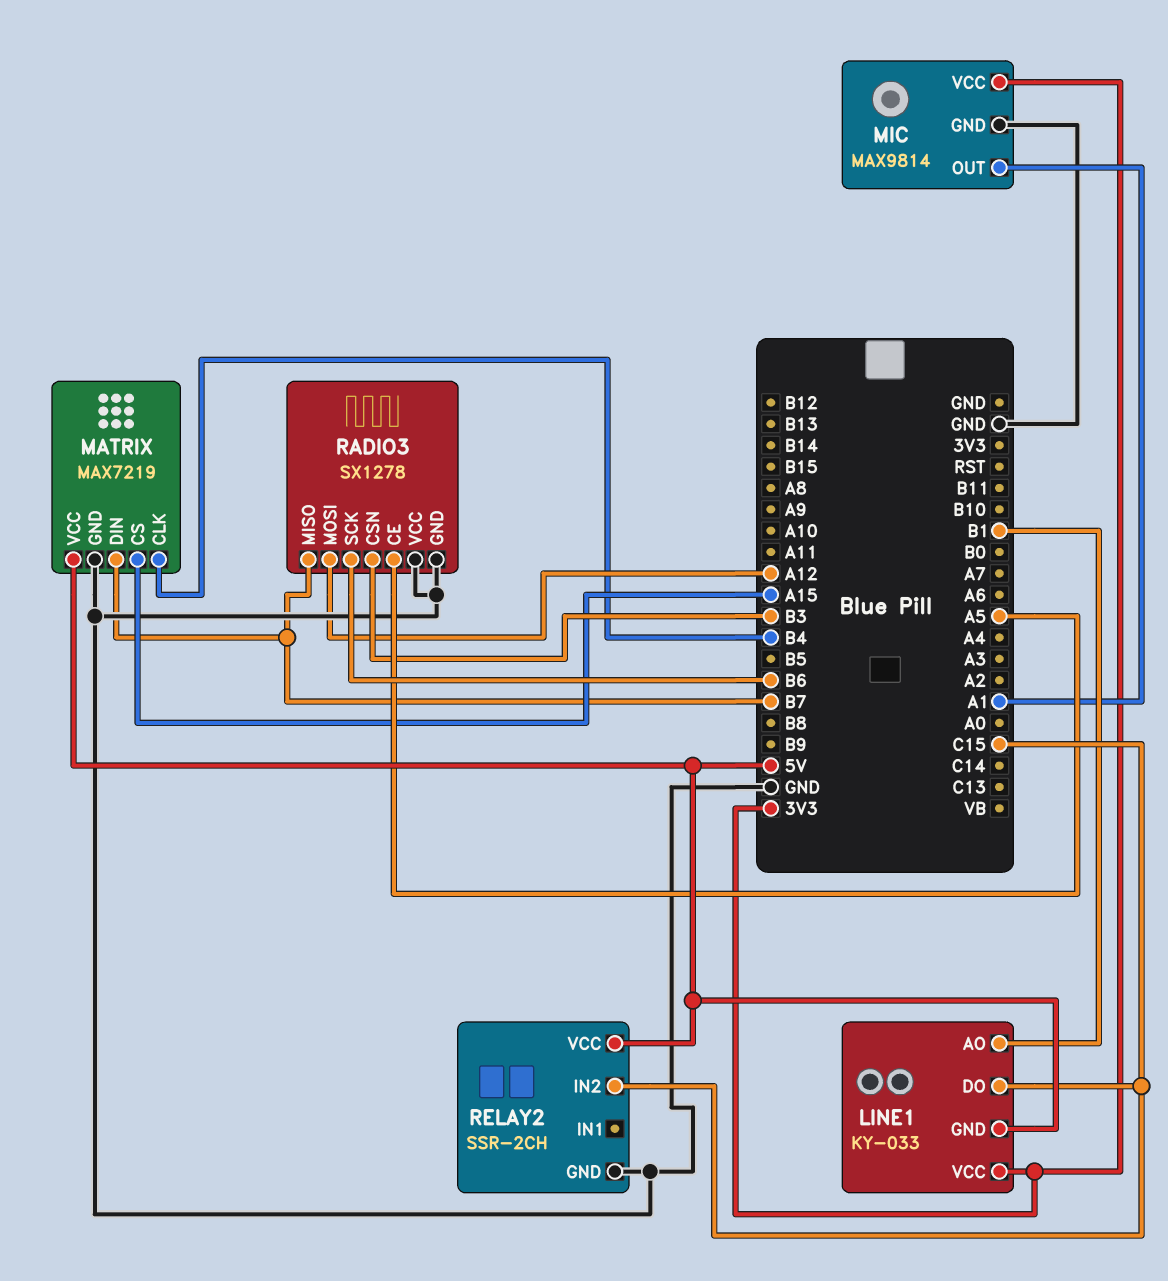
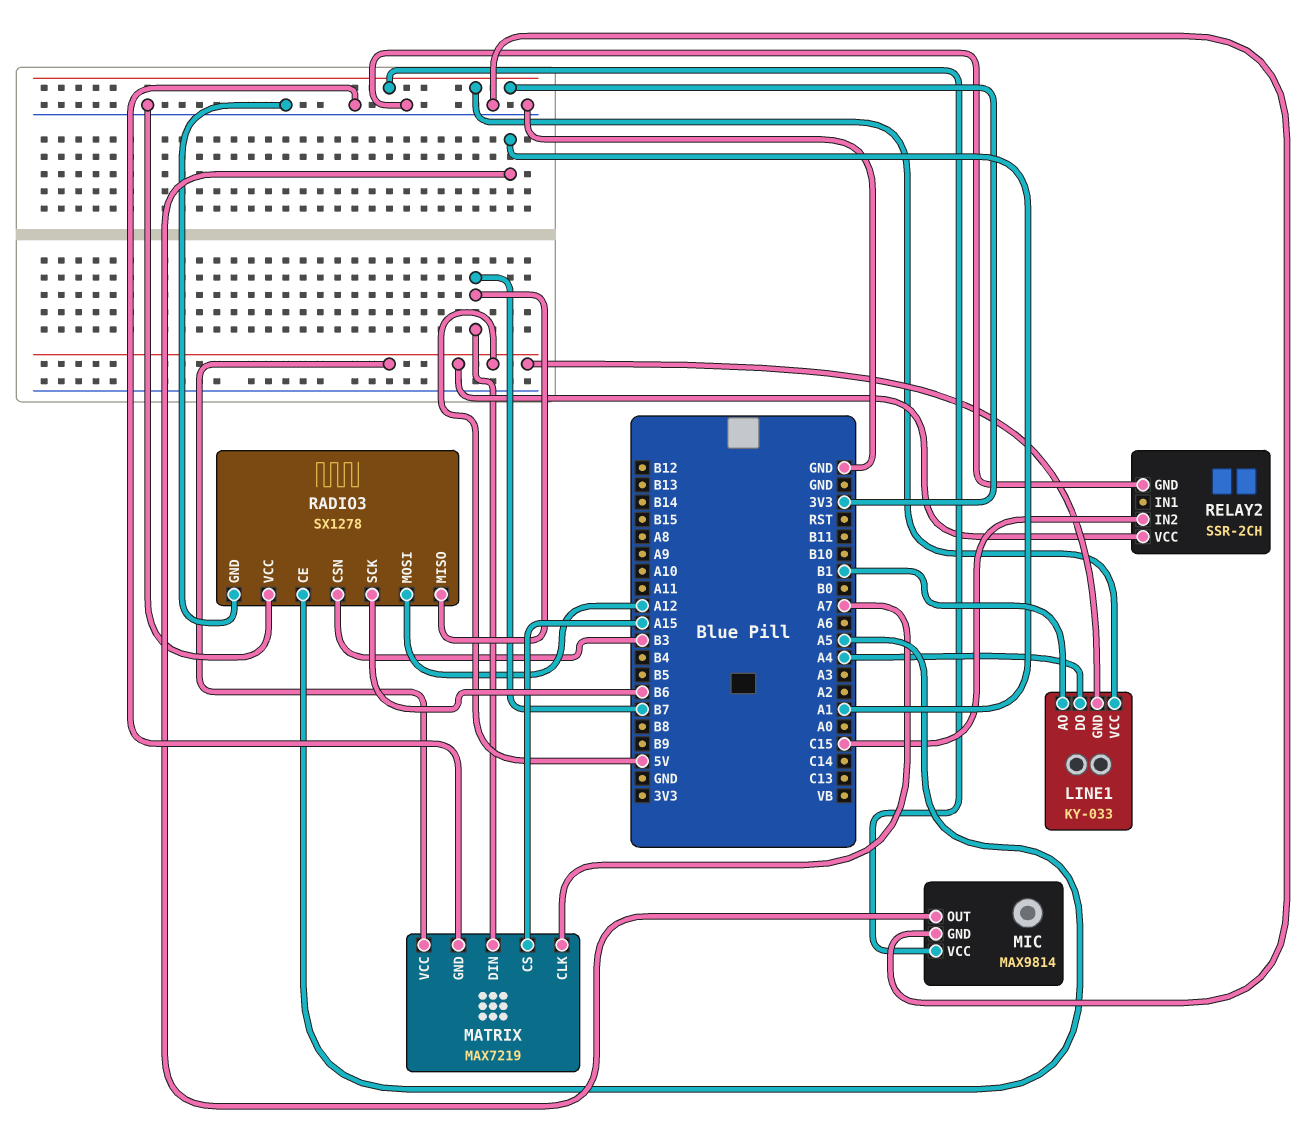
LINE1 pin DO: C15 -> A4
MATRIX pin CLK: B4 -> A7

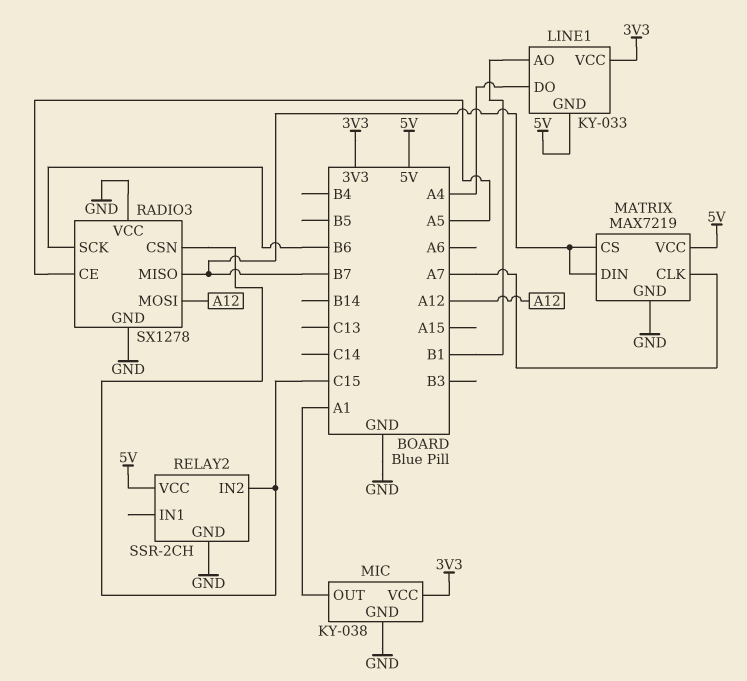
MATRIX pin CS: A15 -> B7
MIC: MAX9814 -> KY-038
RADIO3 pin CSN: B3 -> C15

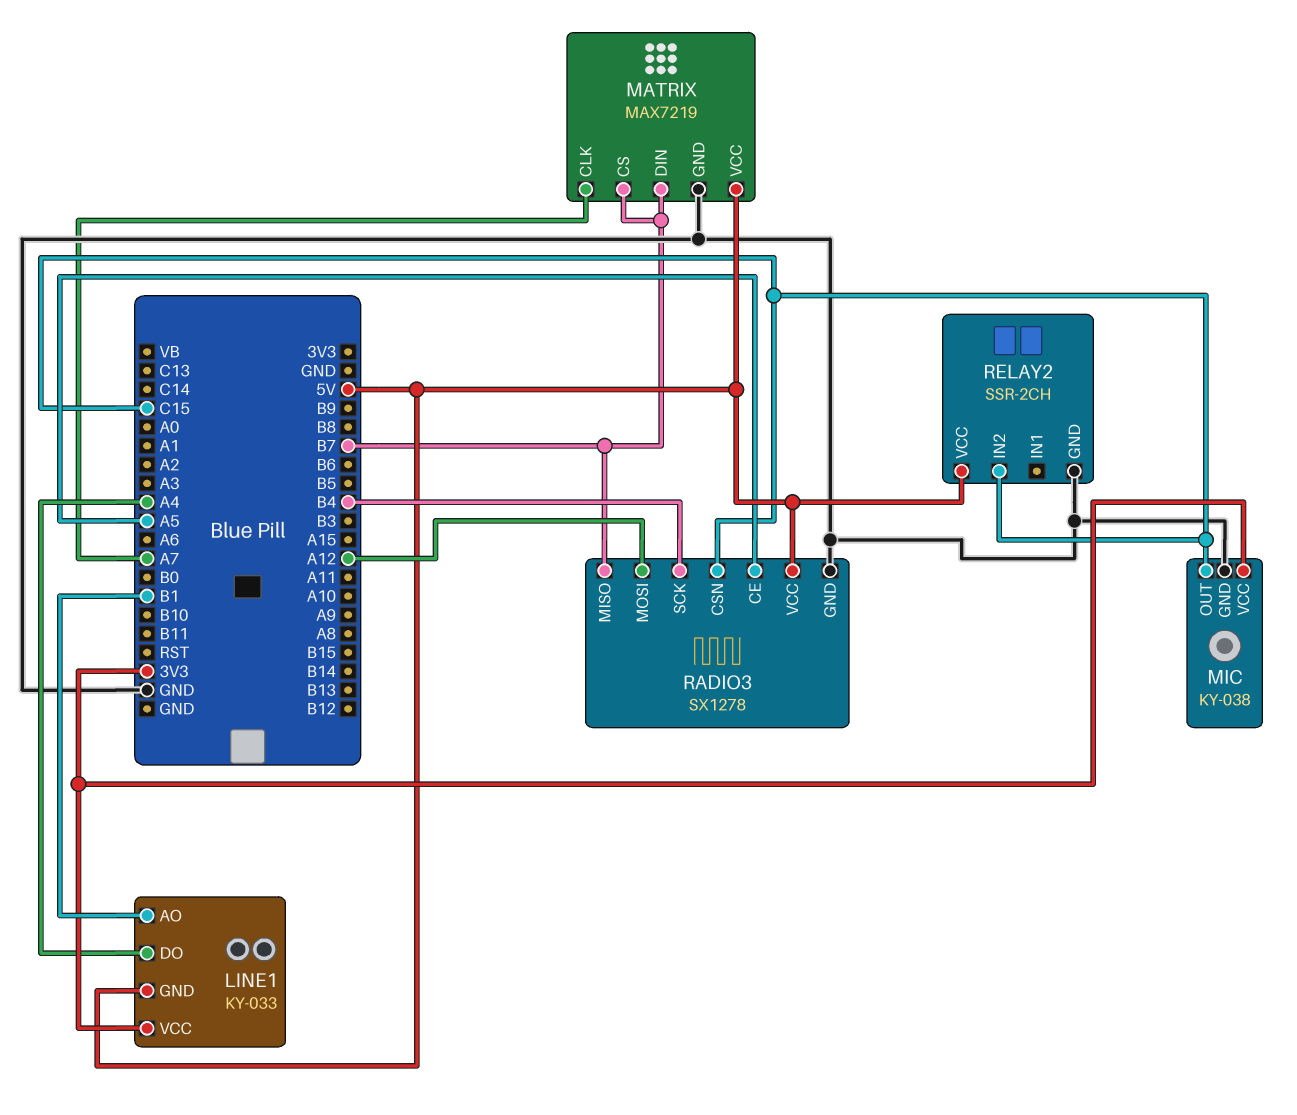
MIC pin OUT: A1 -> C15
RADIO3 pin SCK: B6 -> B4
RADIO3 pin VCC: GND -> 5V

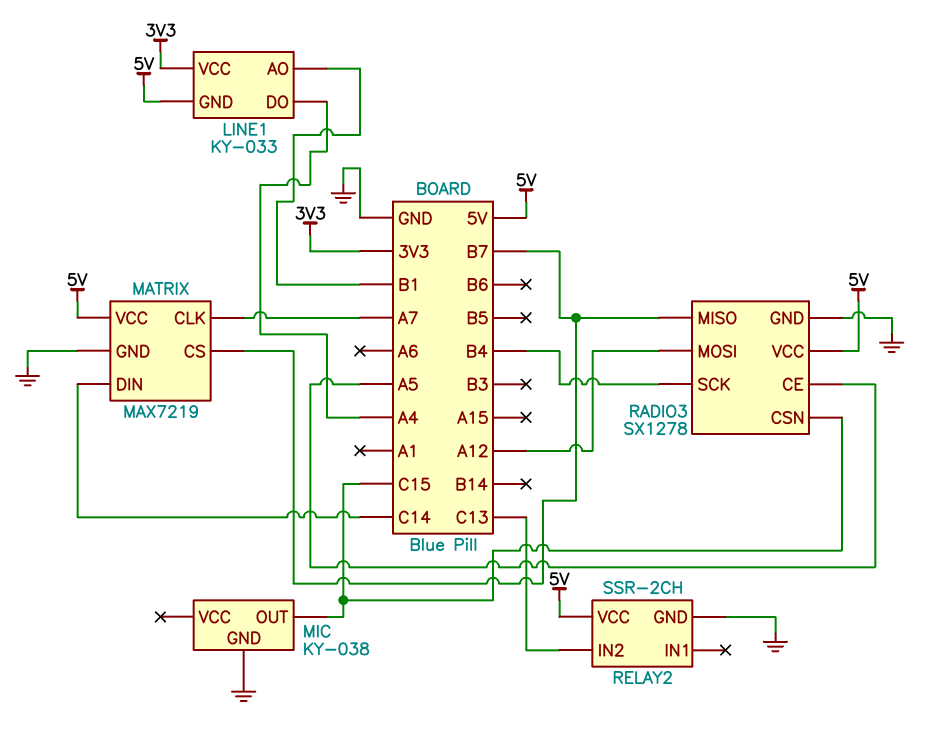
MATRIX pin DIN: B7 -> C14
MIC pin VCC: 3V3 -> none
RELAY2 pin IN2: C15 -> C13

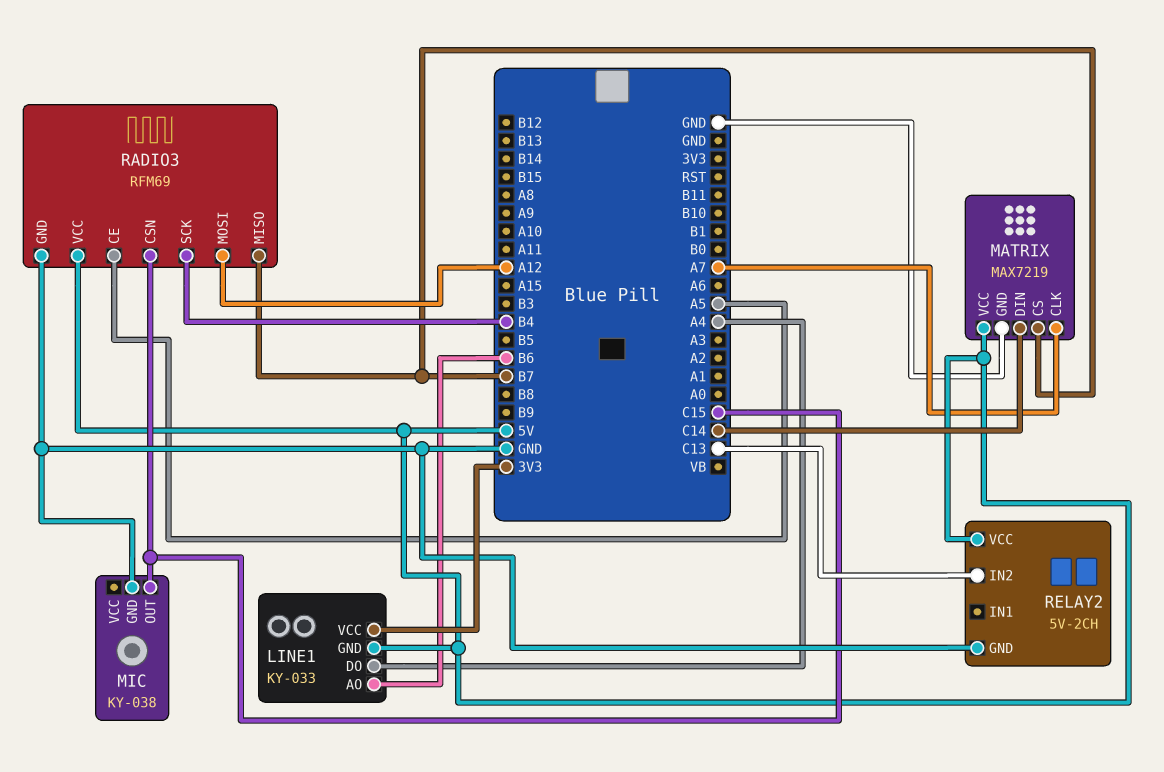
LINE1 pin AO: B1 -> B6
RADIO3: SX1278 -> RFM69
RELAY2: SSR-2CH -> 5V-2CH

